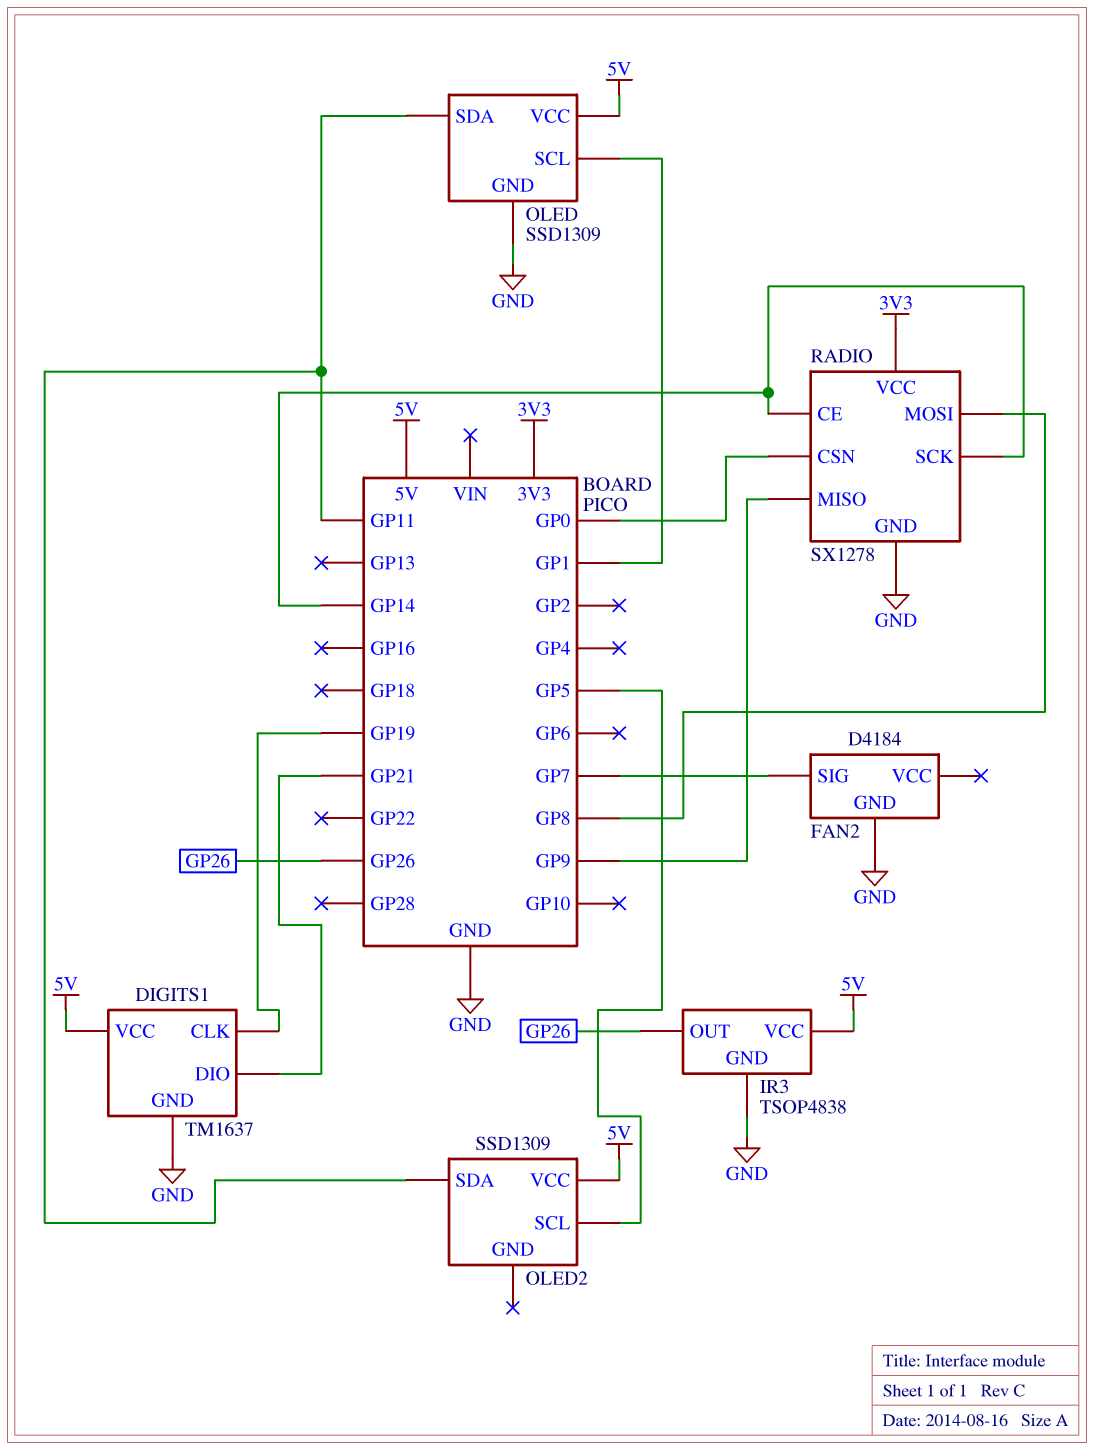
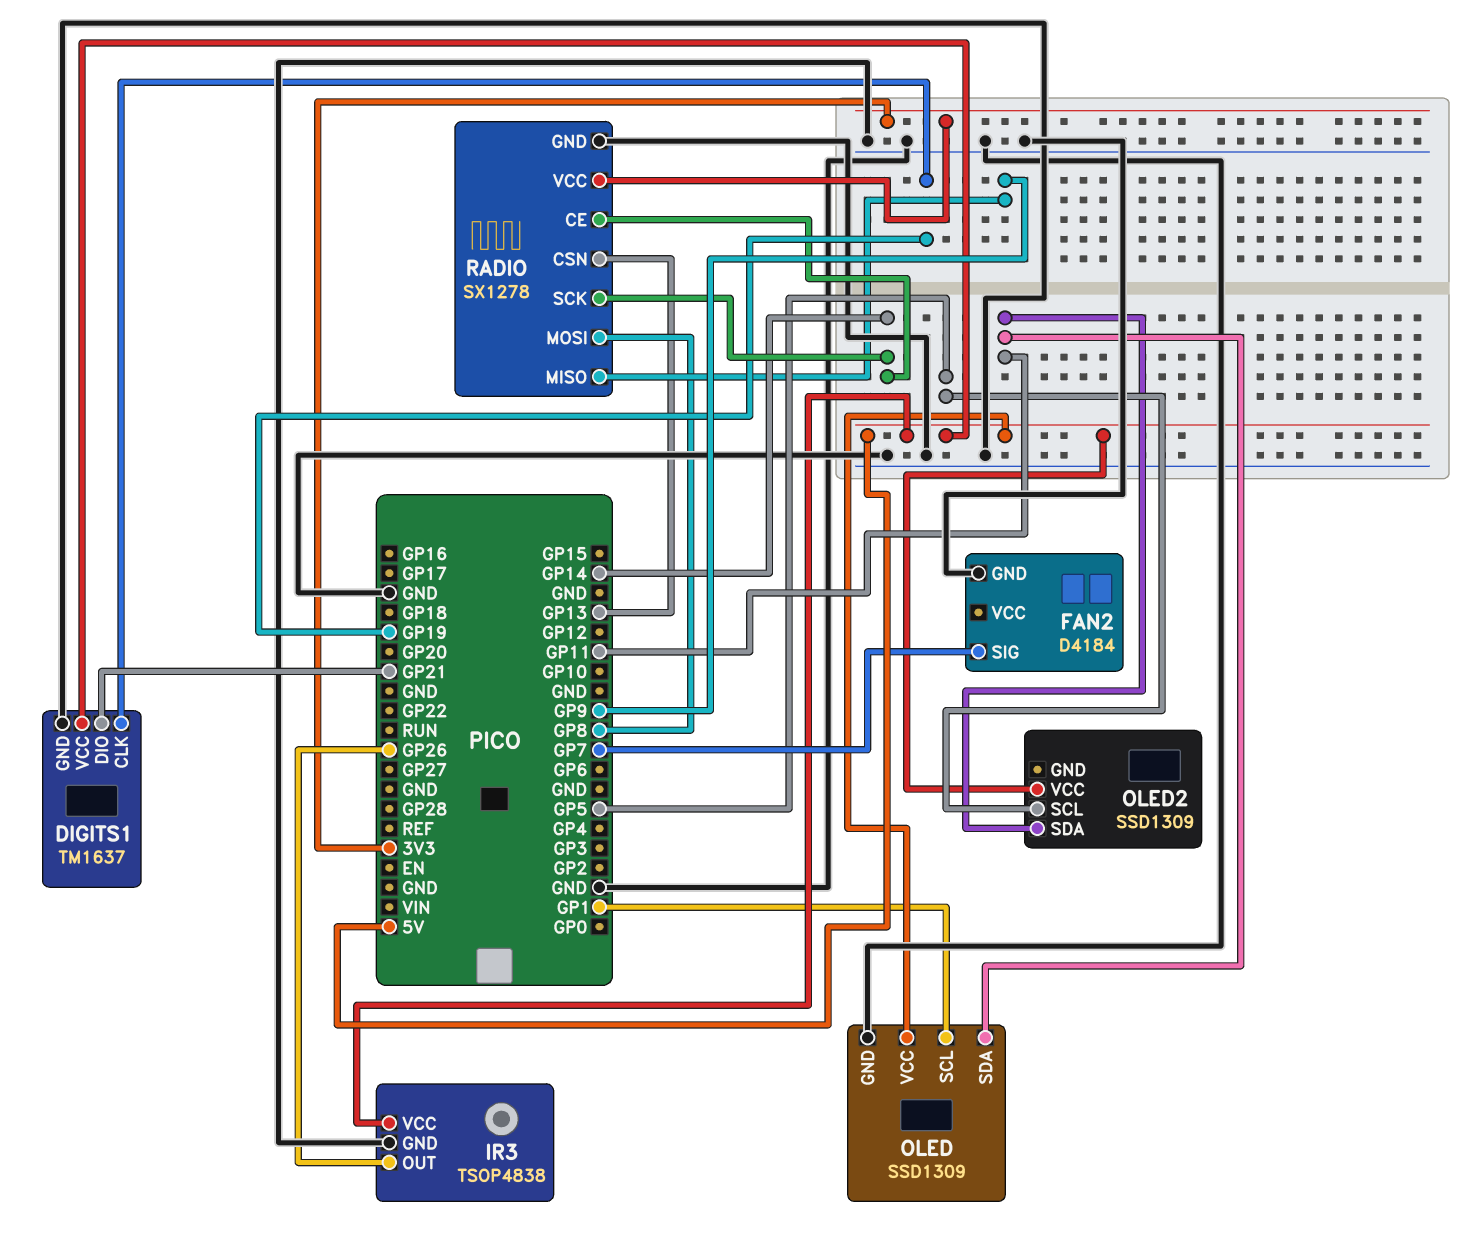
RADIO pin CSN: GP0 -> GP13

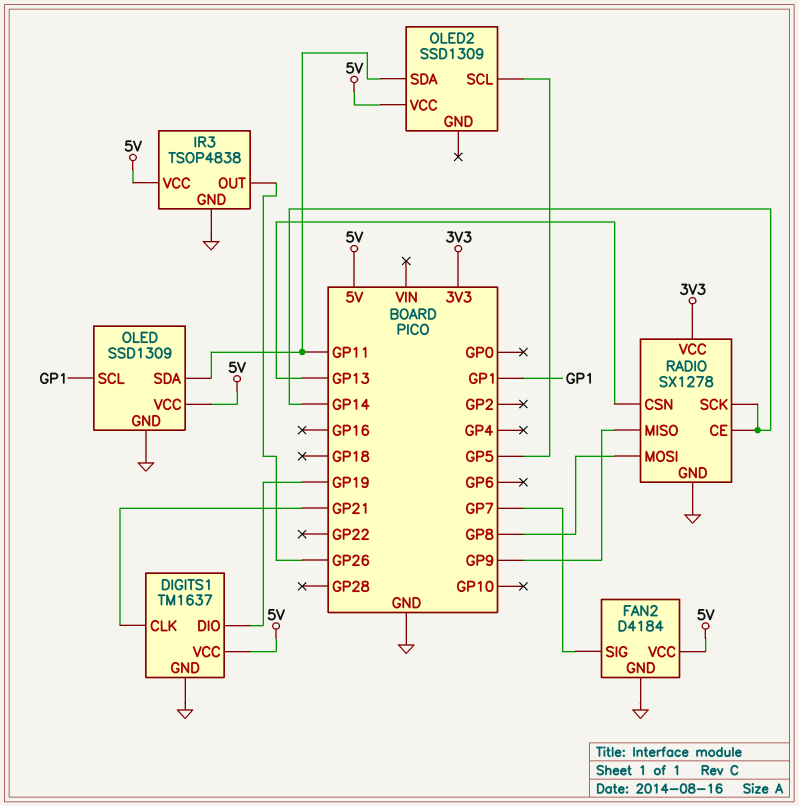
DIGITS1 pin CLK: GP19 -> GP21
DIGITS1 pin DIO: GP21 -> GP19
FAN2 pin VCC: none -> 5V

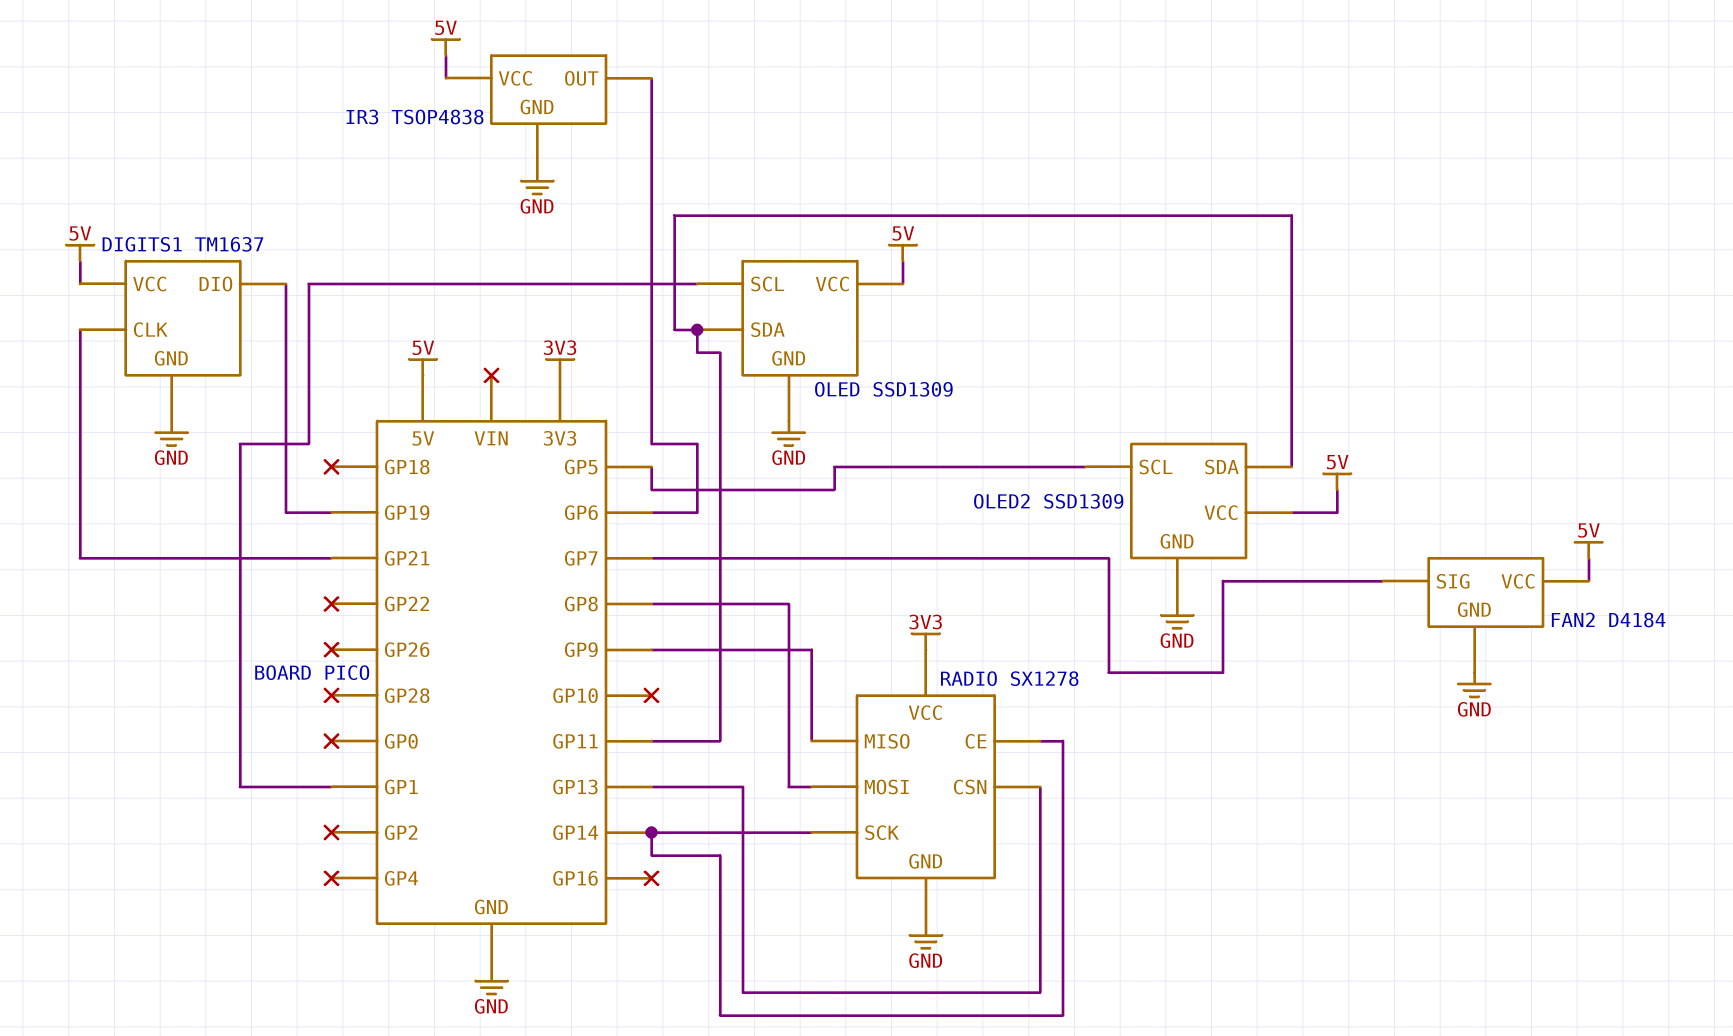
IR3 pin OUT: GP26 -> GP6
OLED2 pin GND: none -> GND

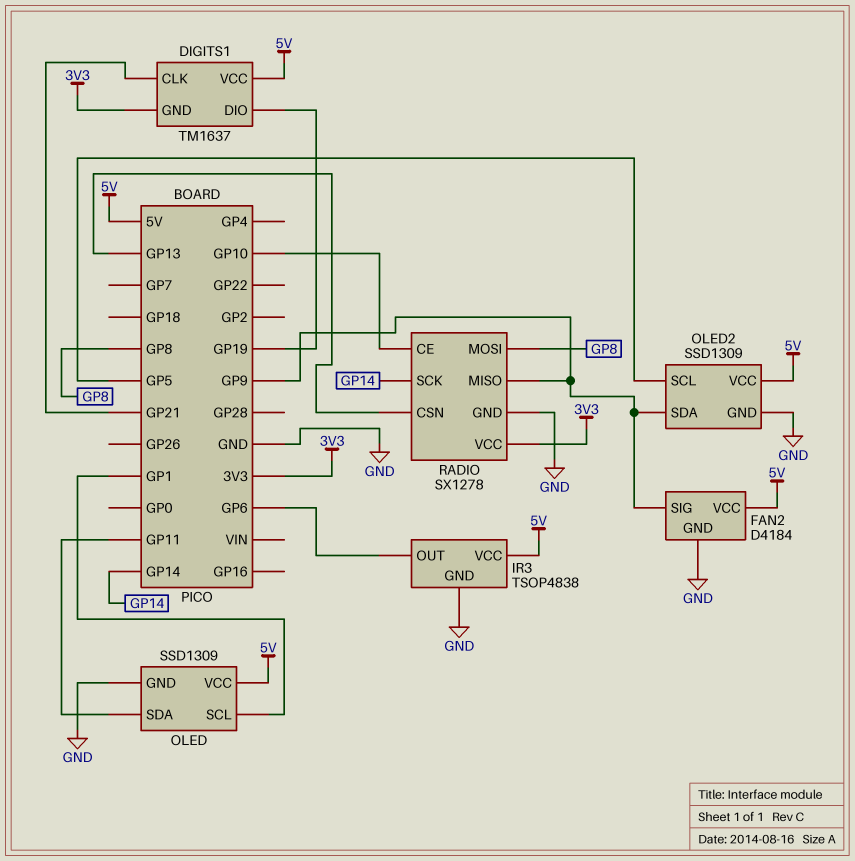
DIGITS1 pin GND: GND -> 3V3
FAN2 pin SIG: GP7 -> GP9
OLED2 pin SDA: GP11 -> GP9
RADIO pin CE: GP14 -> GP10

